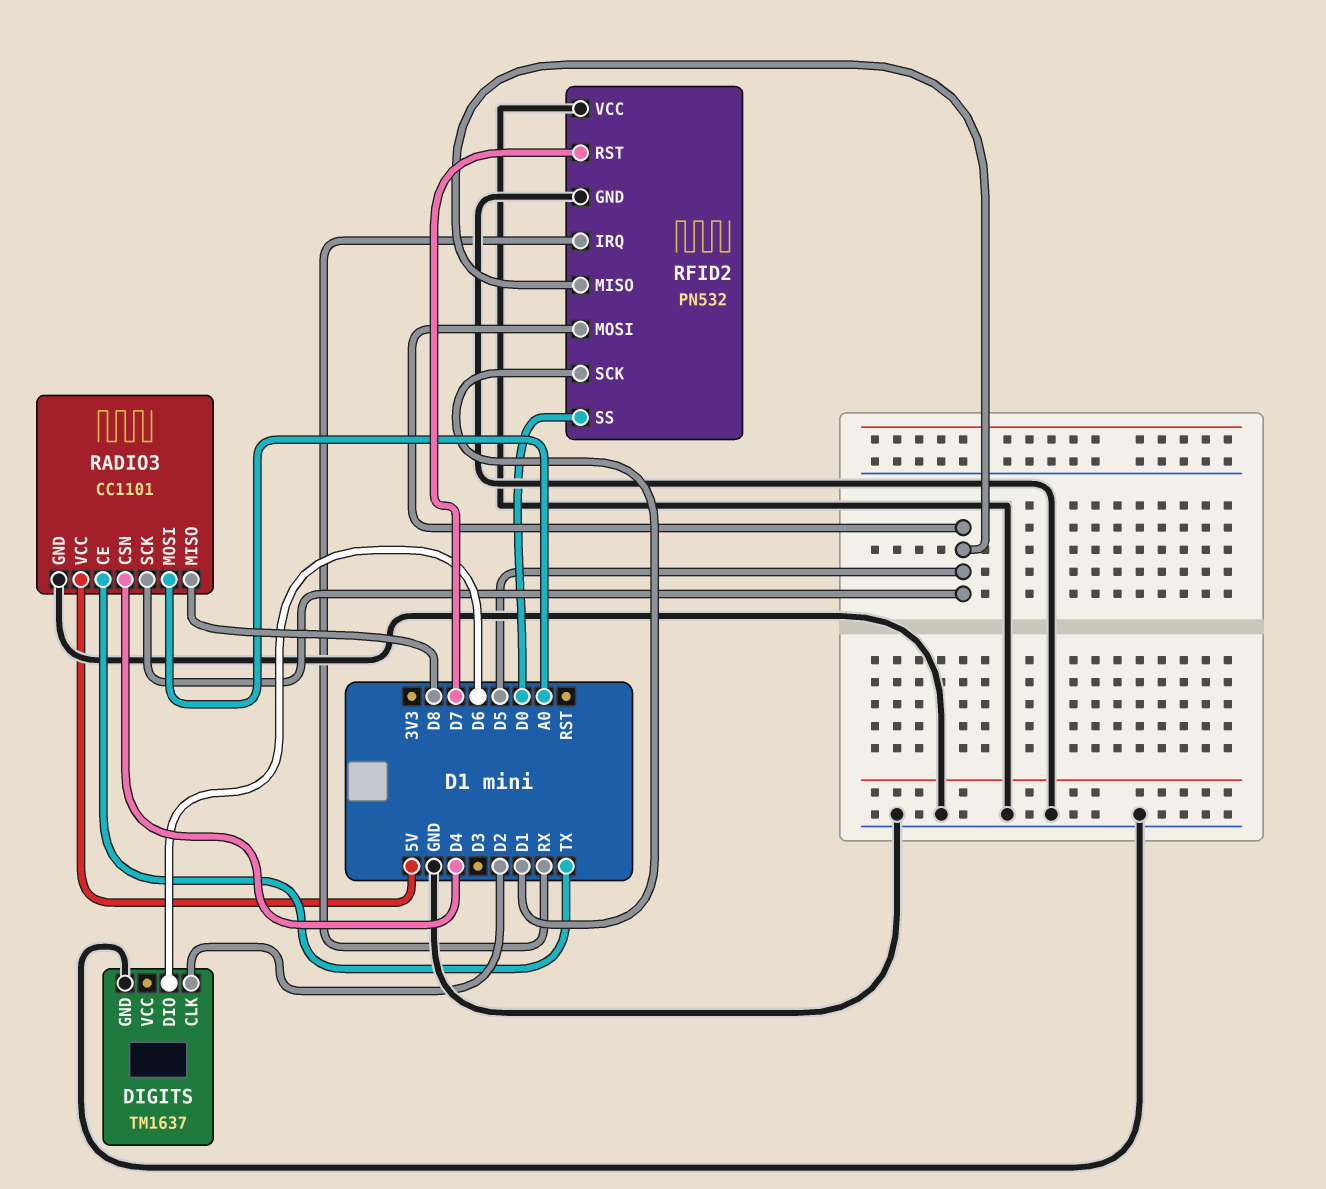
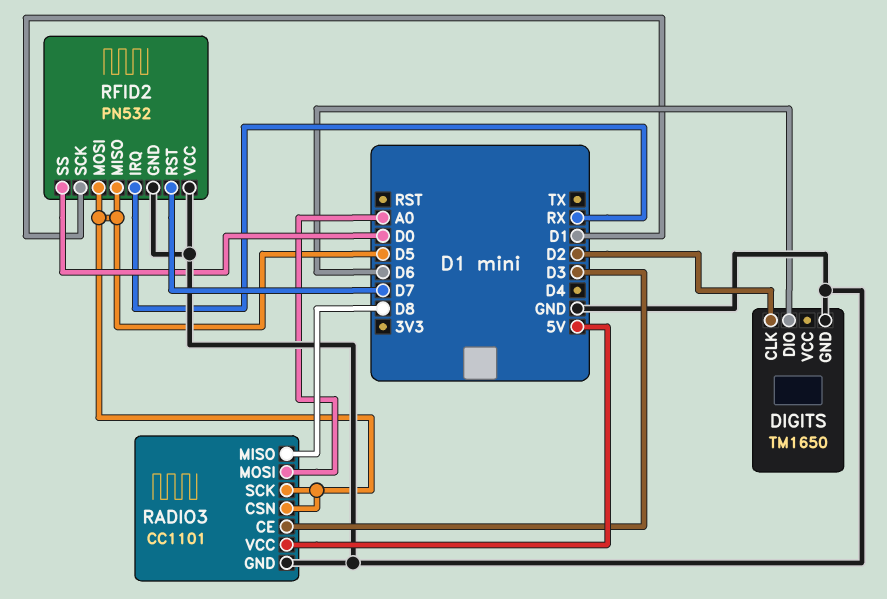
DIGITS: TM1637 -> TM1650
RADIO3 pin CE: TX -> D3
RADIO3 pin CSN: D4 -> D5

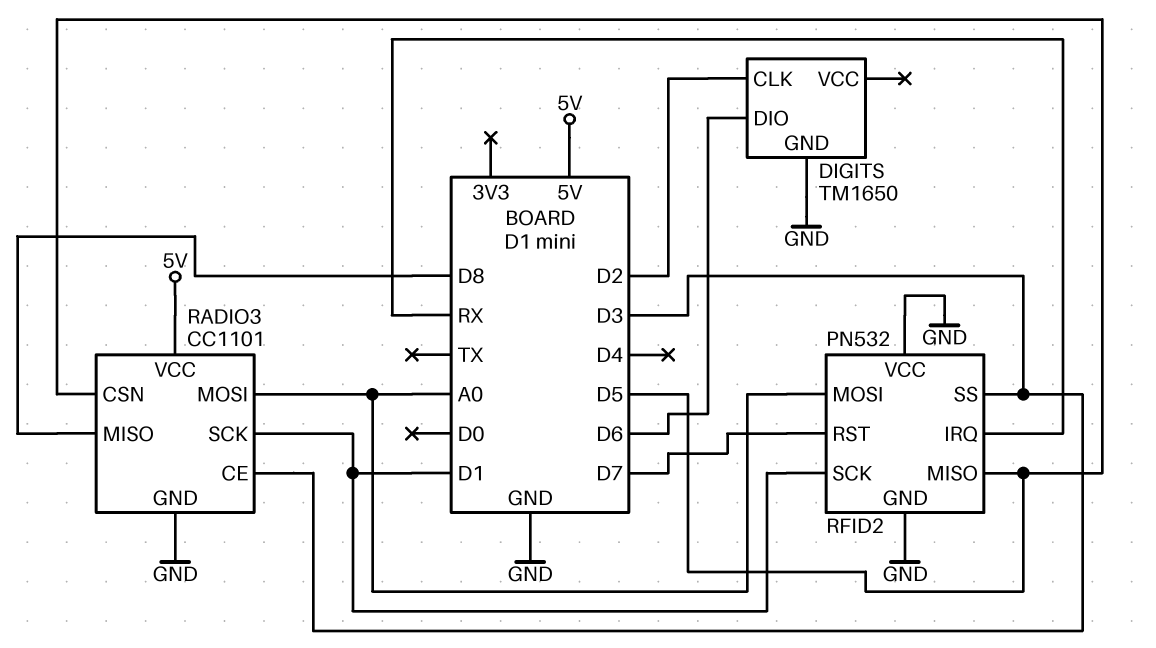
RADIO3 pin SCK: D5 -> D1
RFID2 pin MOSI: D5 -> A0
RFID2 pin SS: D0 -> D3

